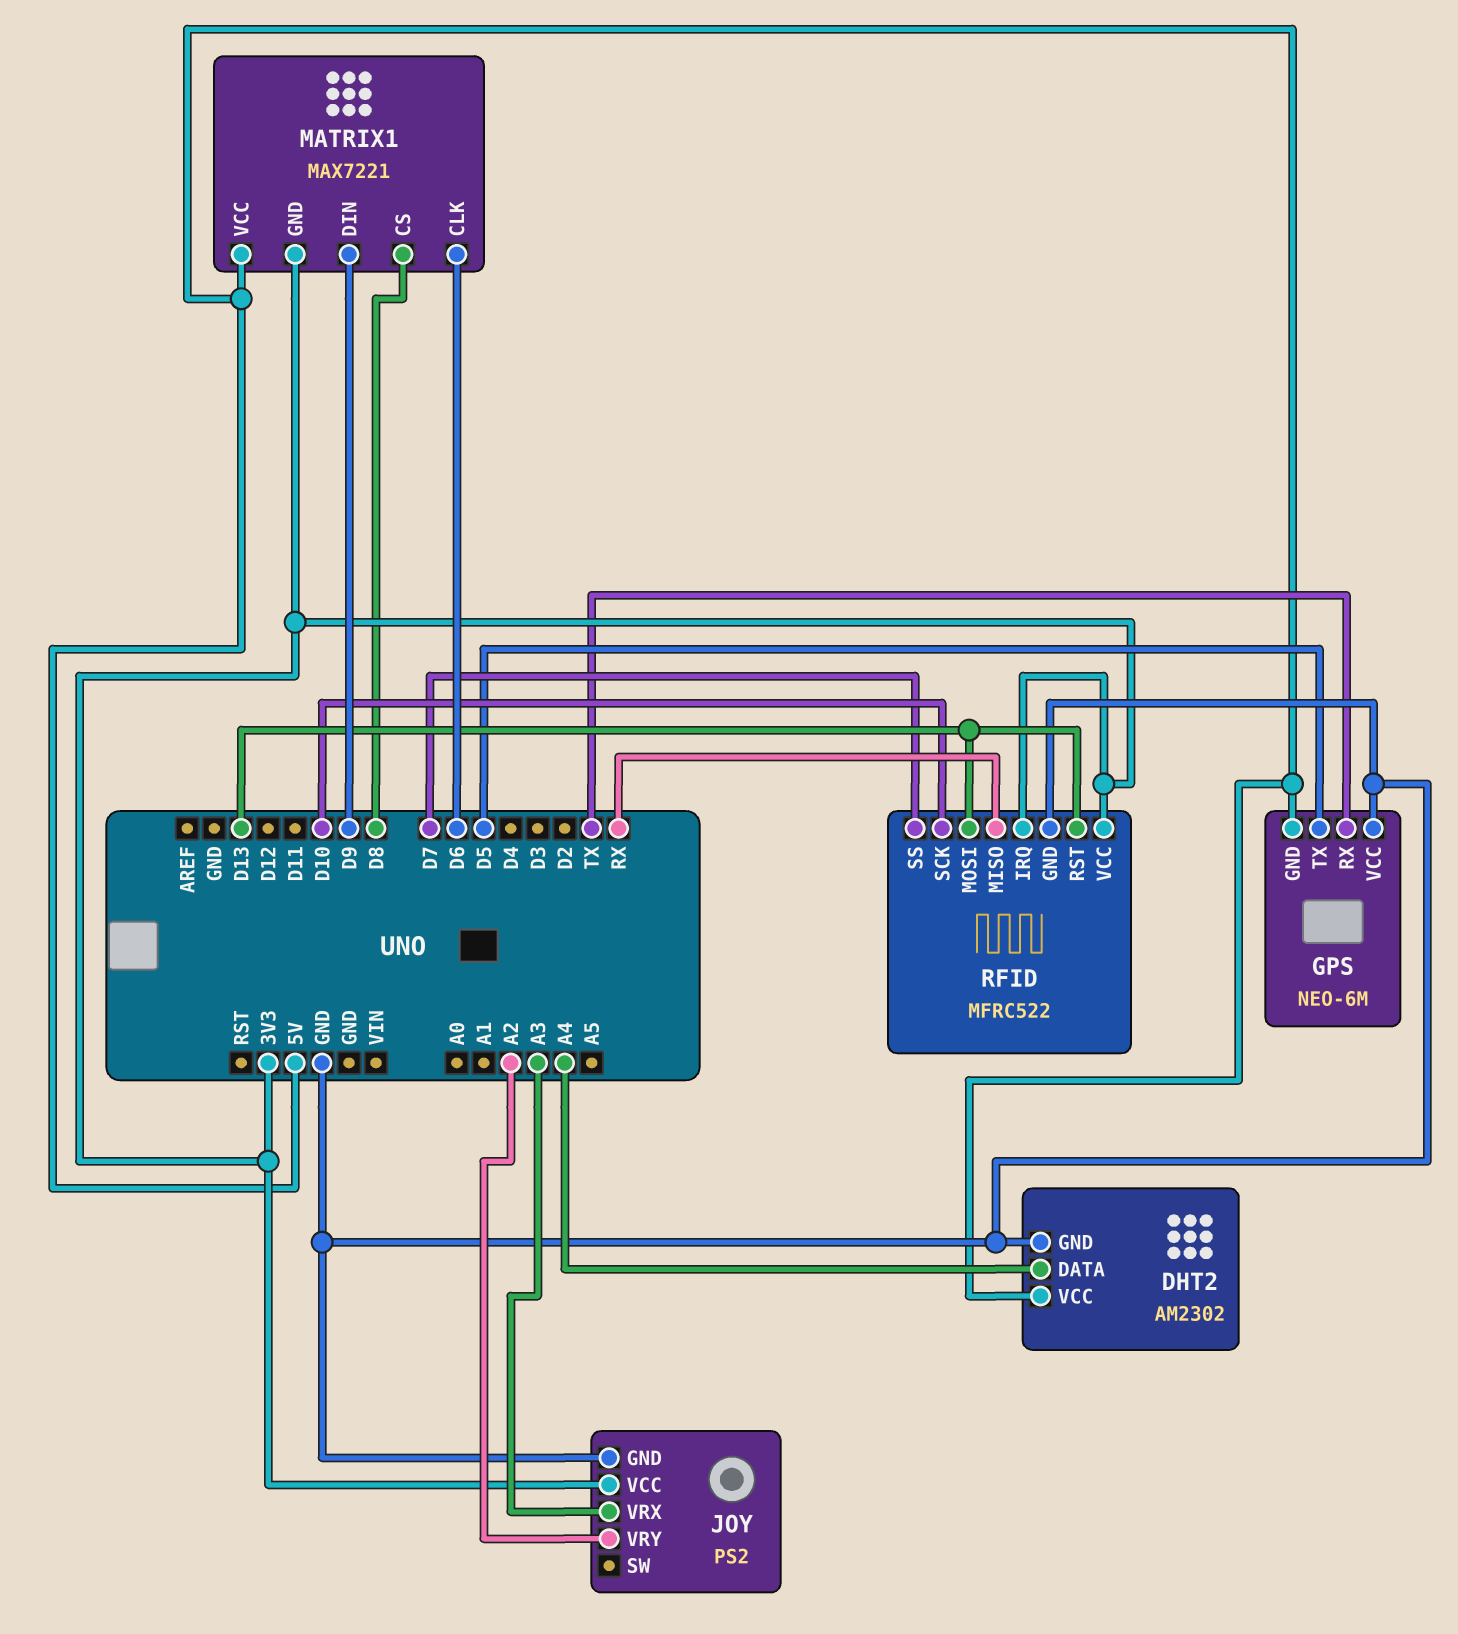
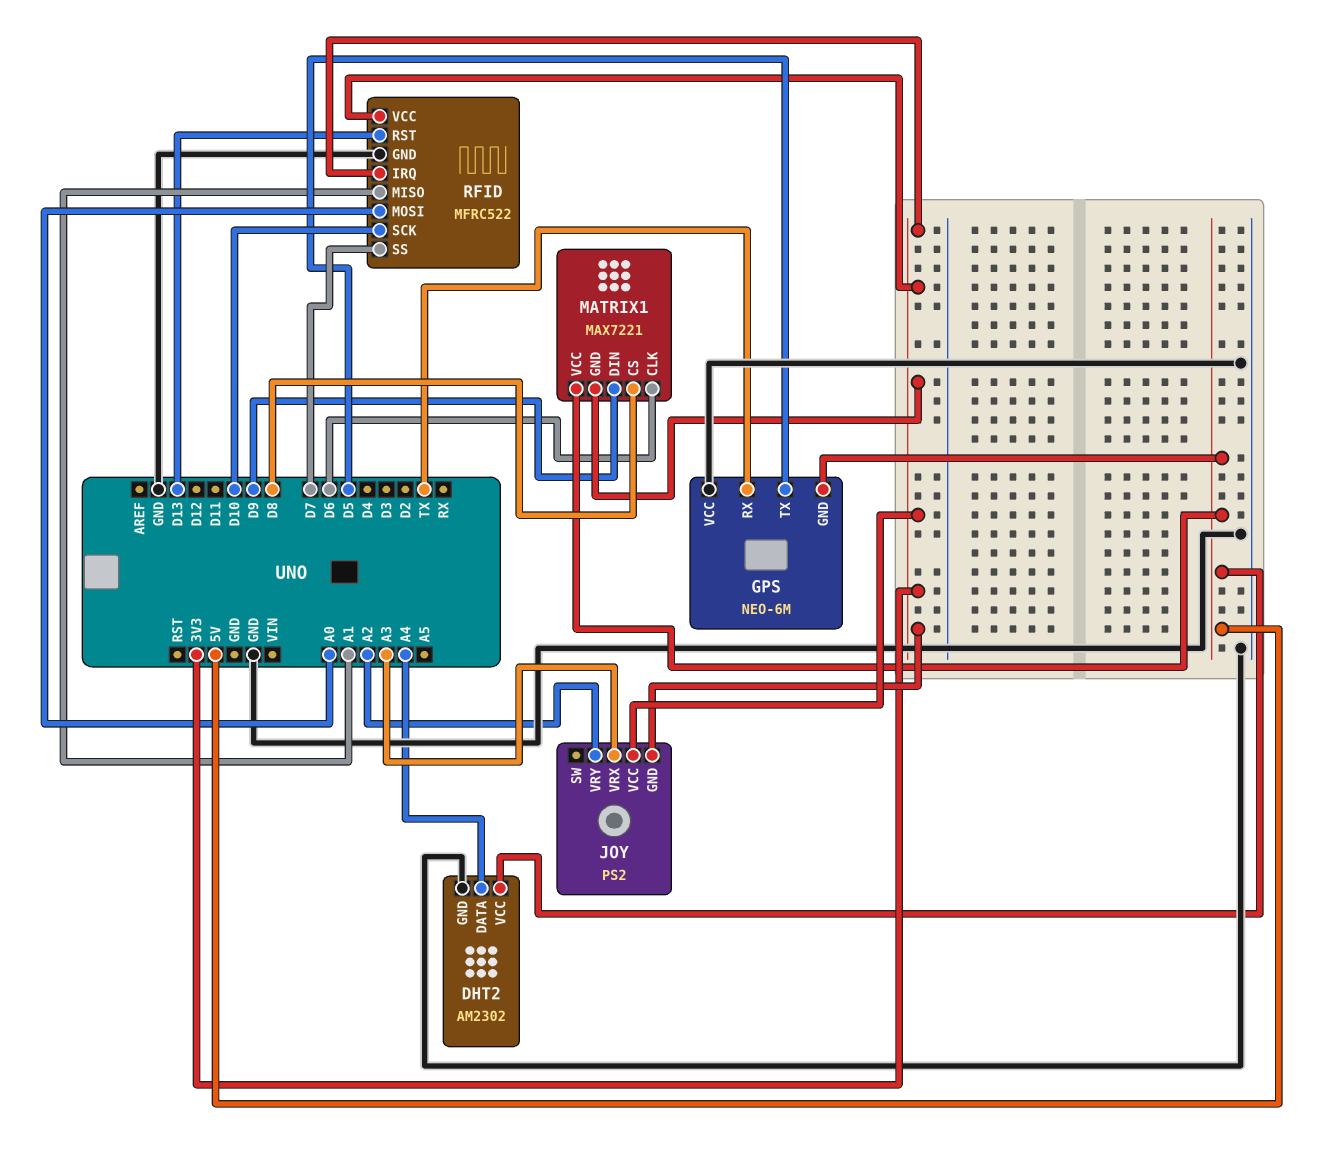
JOY pin GND: GND -> 3V3
RFID pin MISO: RX -> A1
RFID pin MOSI: D13 -> A0

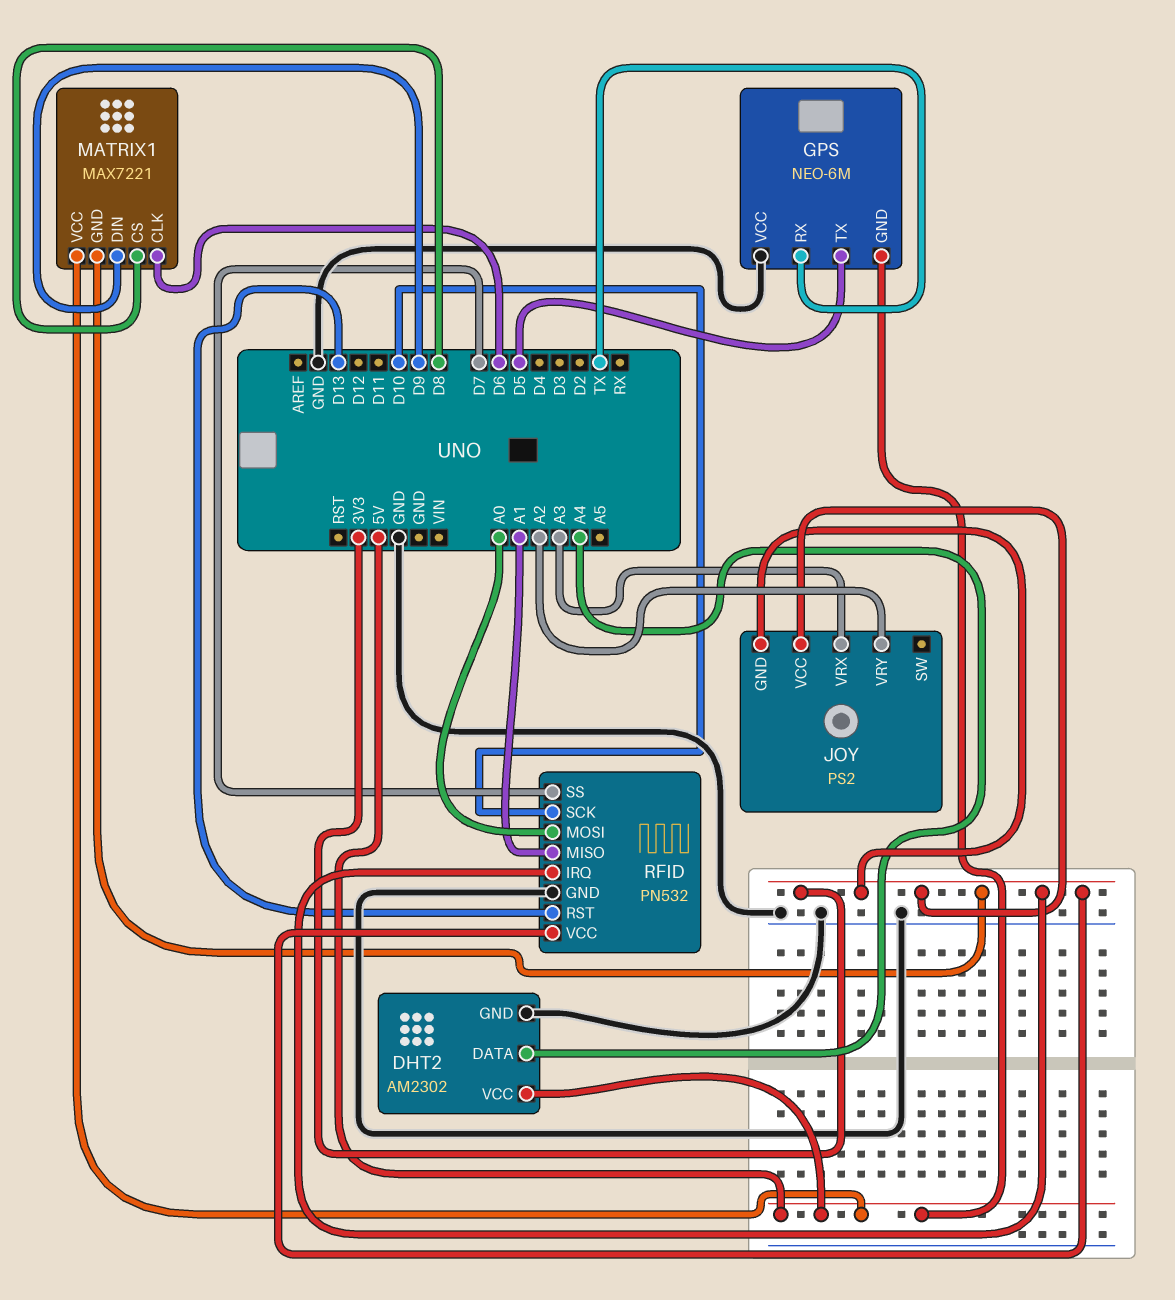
RFID: MFRC522 -> PN532

